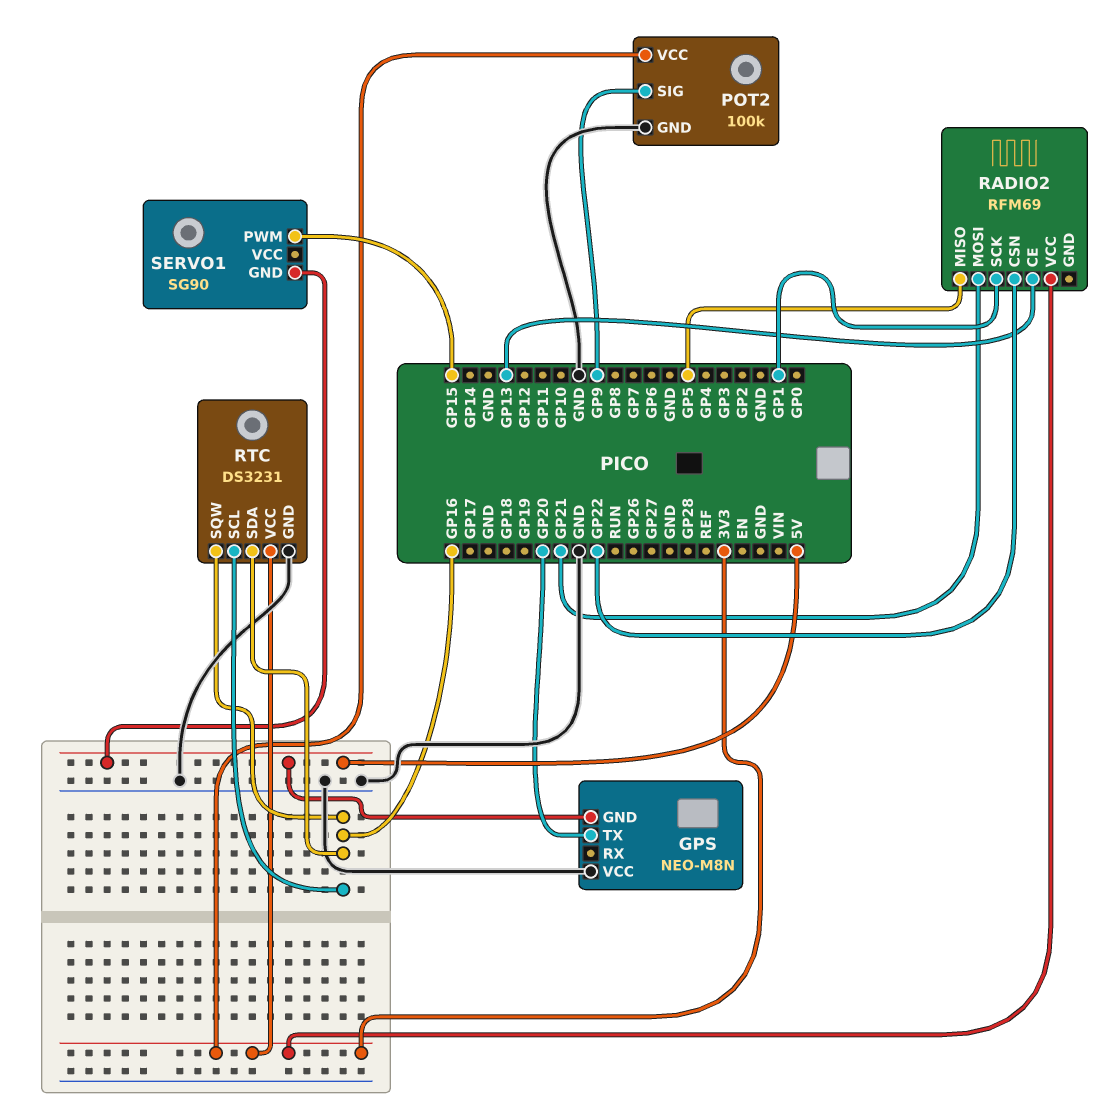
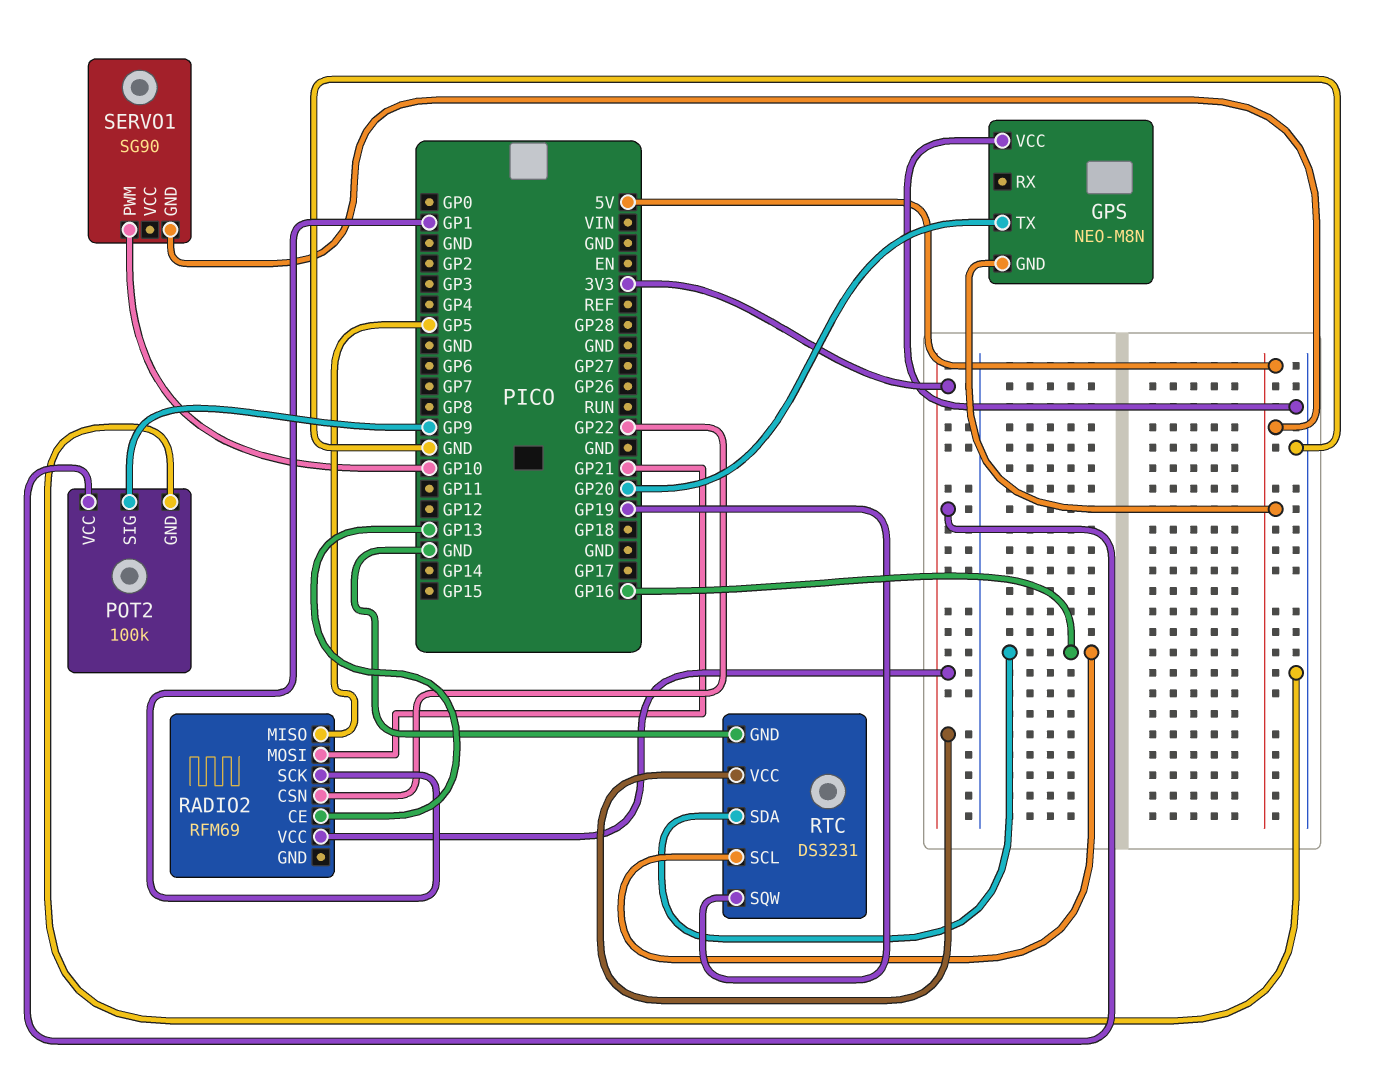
RTC pin SQW: GP16 -> GP19
SERVO1 pin PWM: GP15 -> GP10

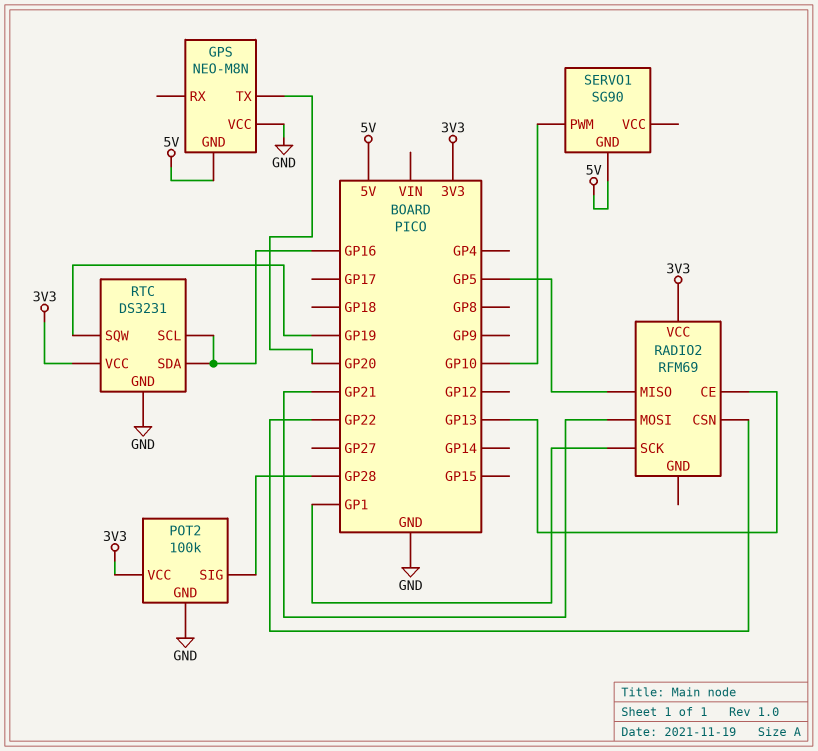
POT2 pin SIG: GP9 -> GP28

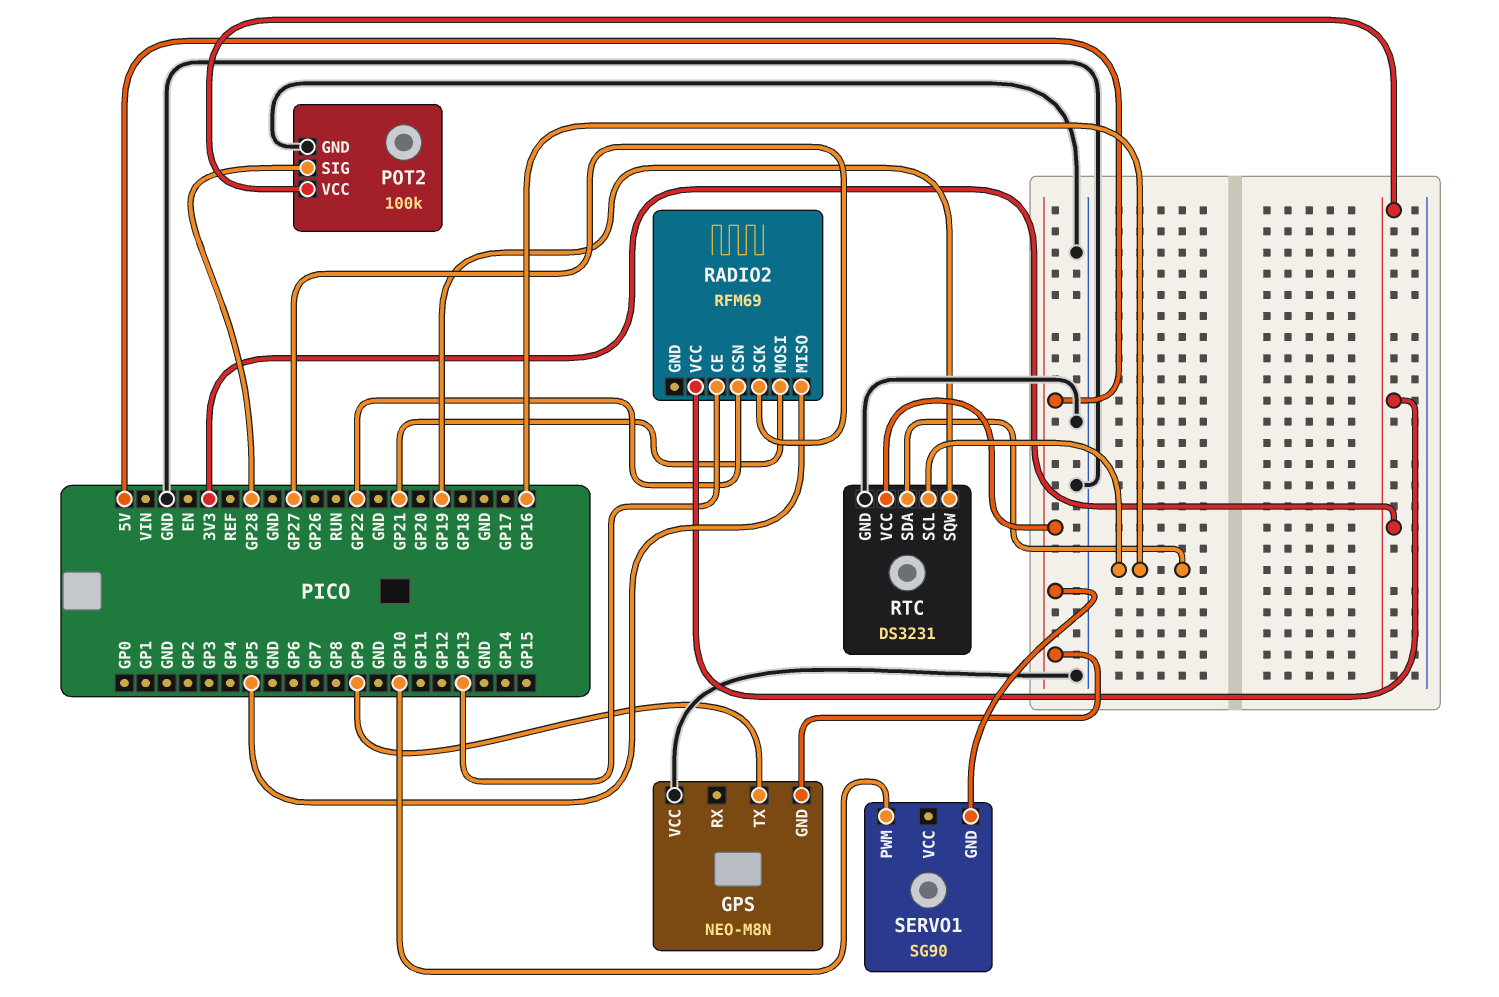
GPS pin TX: GP20 -> GP9
RADIO2 pin SCK: GP1 -> GP27
RTC pin VCC: 3V3 -> 5V

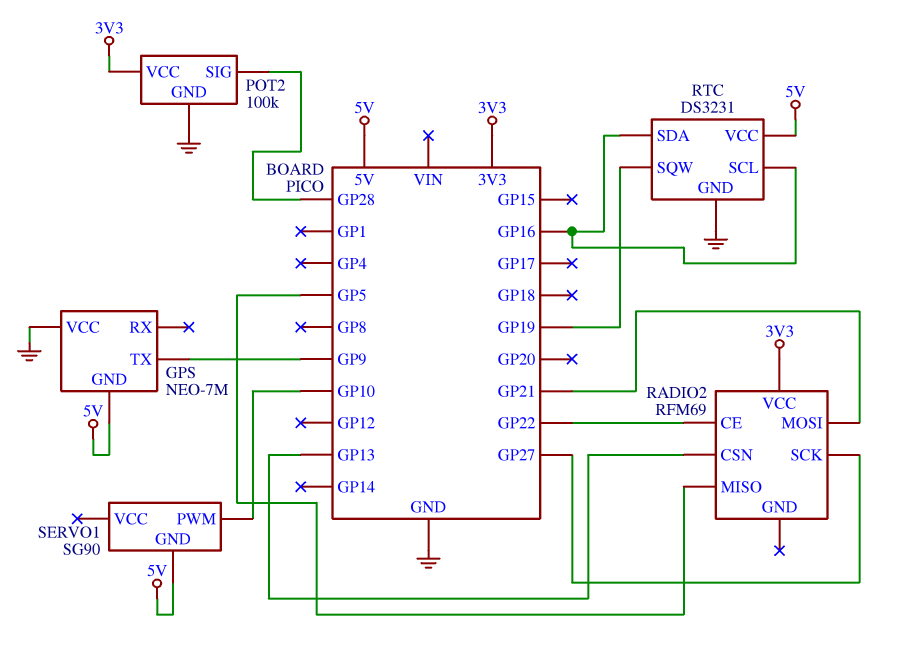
GPS: NEO-M8N -> NEO-7M
RADIO2 pin CE: GP13 -> GP22
RADIO2 pin CSN: GP22 -> GP13

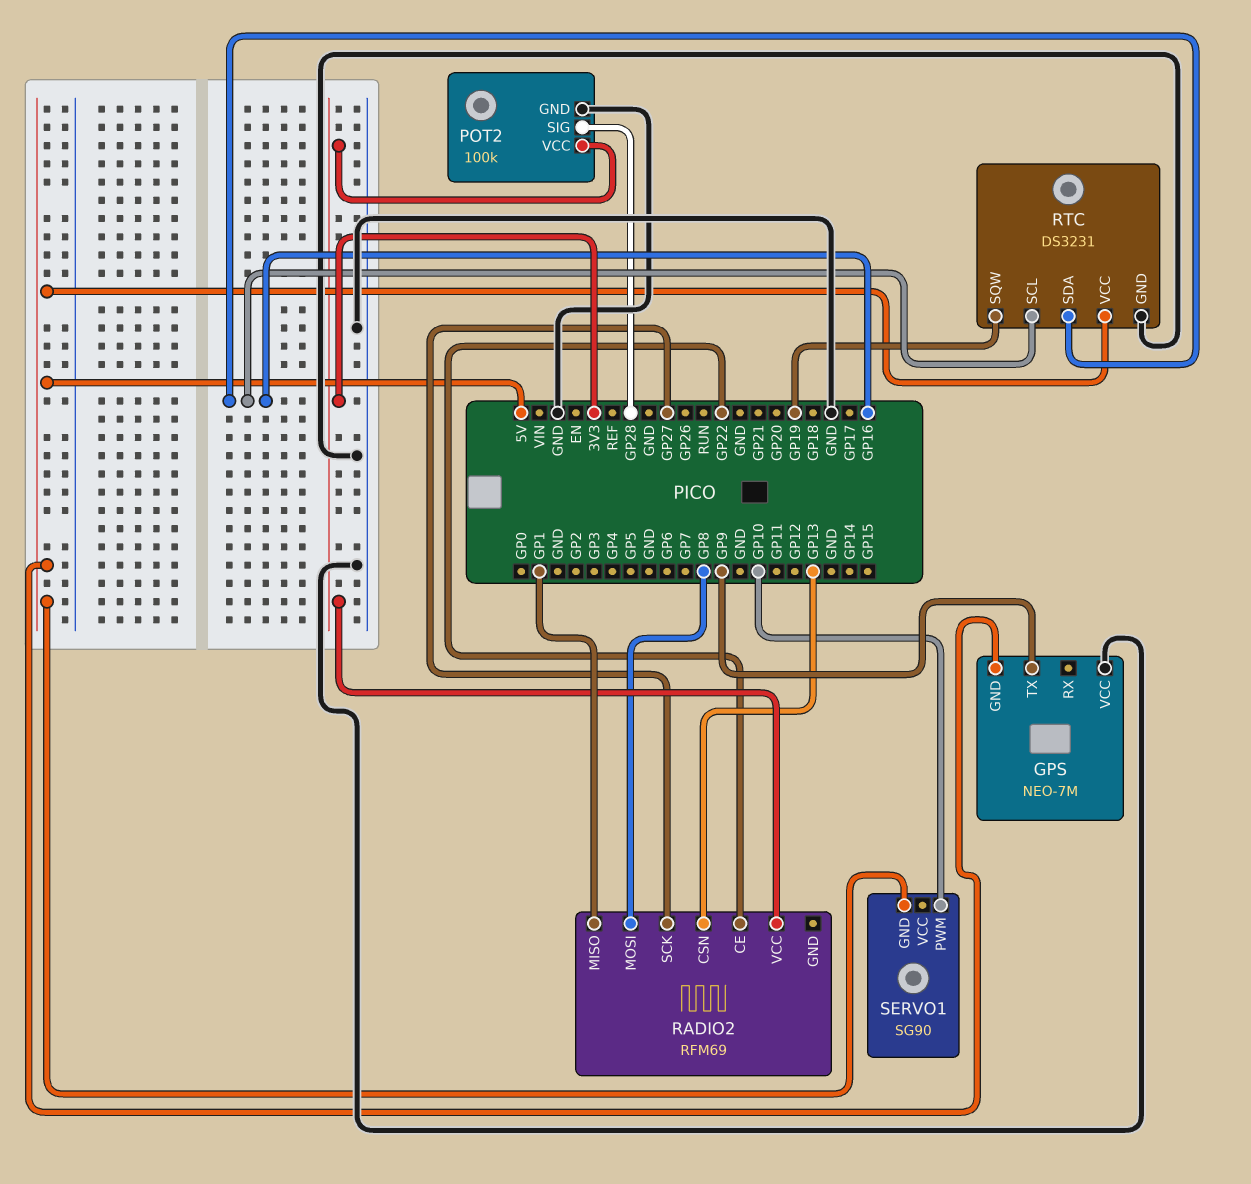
RADIO2 pin MISO: GP5 -> GP1
RADIO2 pin MOSI: GP21 -> GP8

